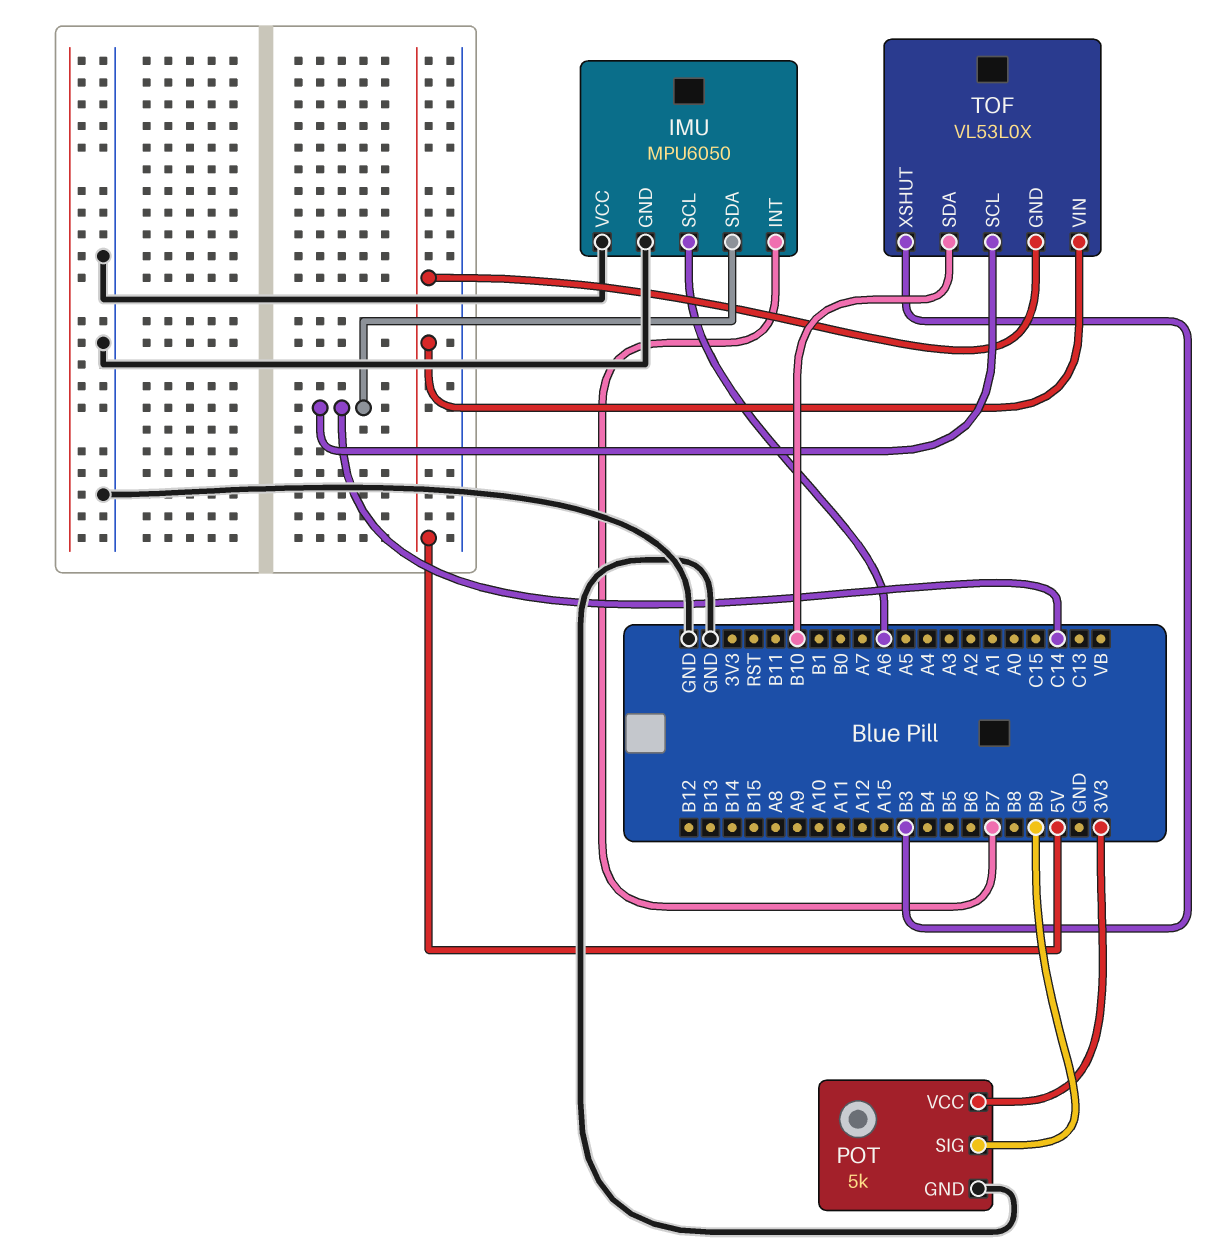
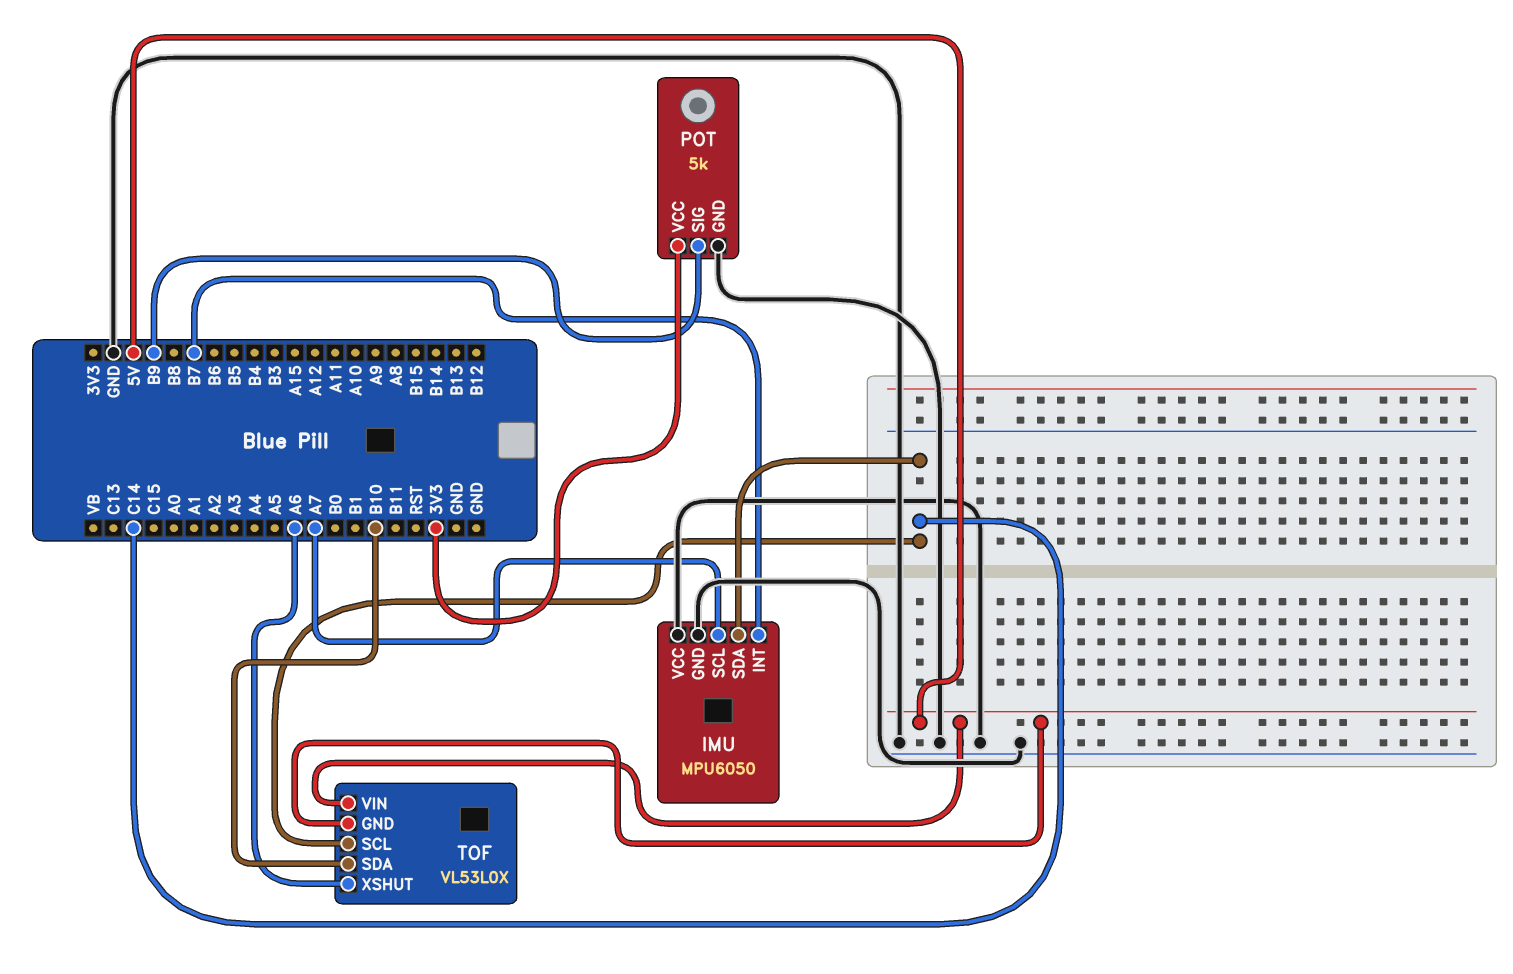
IMU pin SCL: A6 -> A7
TOF pin XSHUT: B3 -> A6

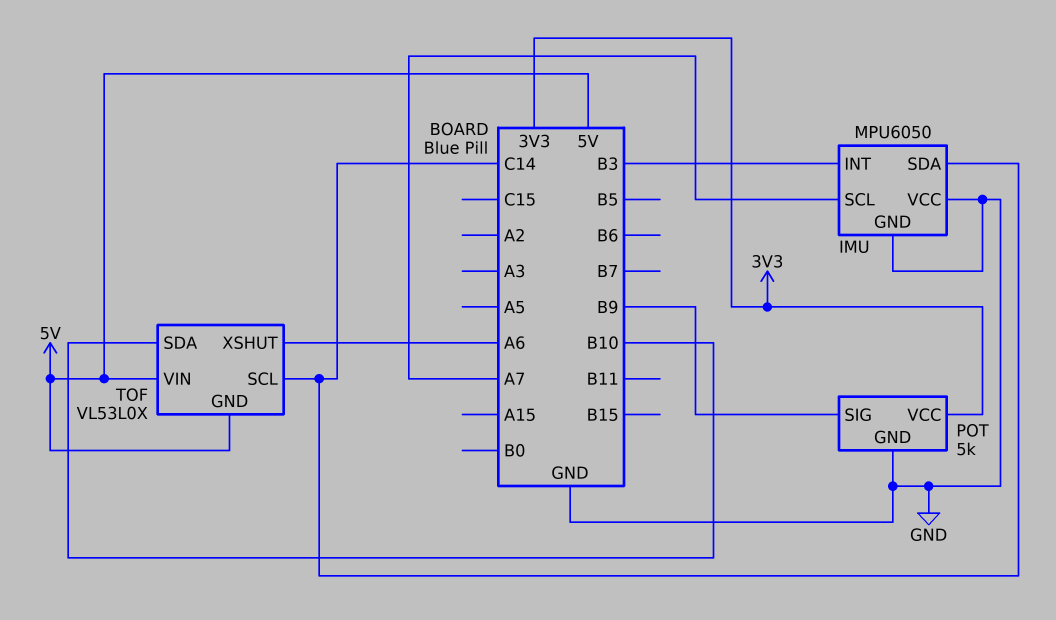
IMU pin INT: B7 -> B3

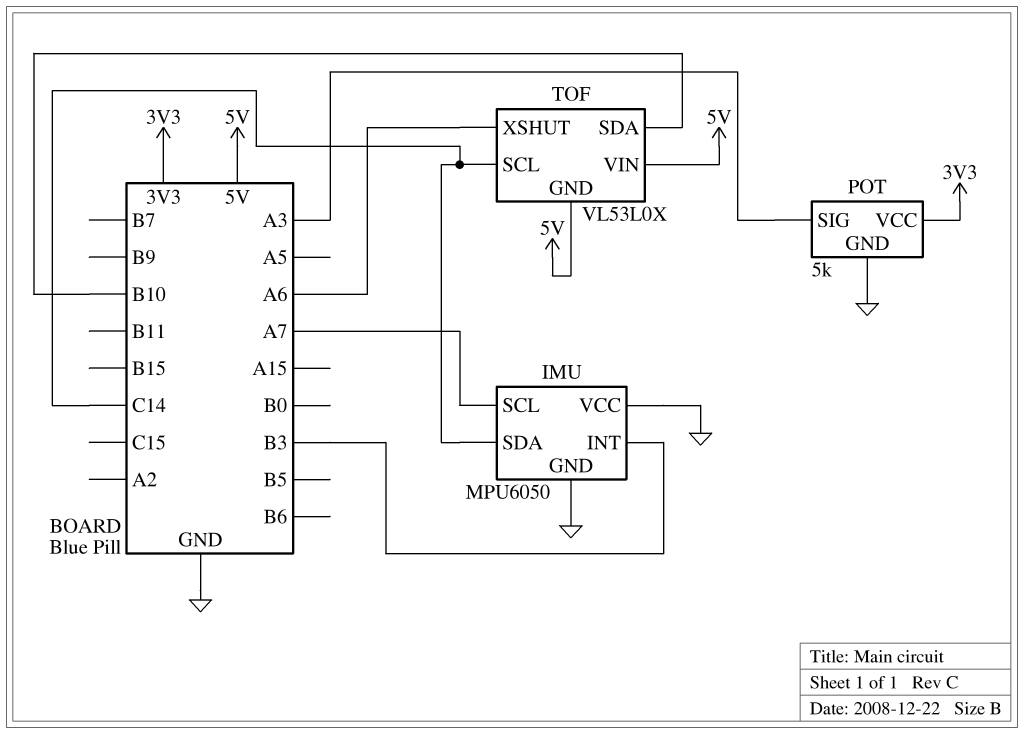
POT pin SIG: B9 -> A3

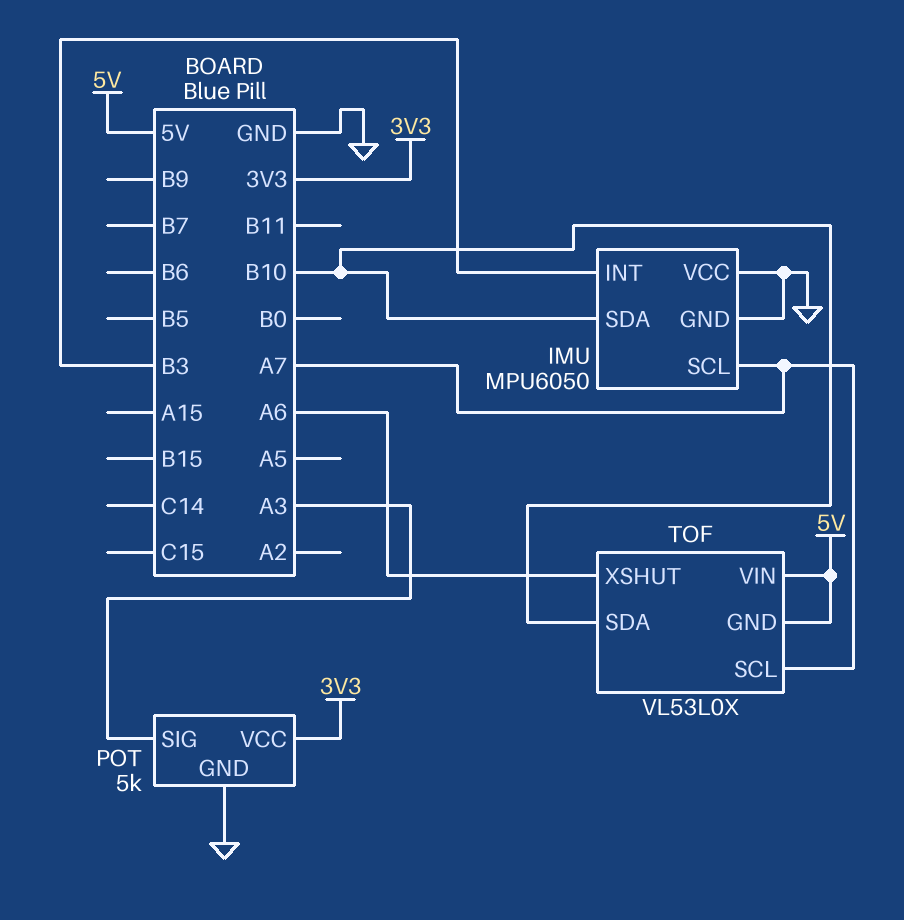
IMU pin SDA: C14 -> B10
TOF pin SCL: C14 -> A7

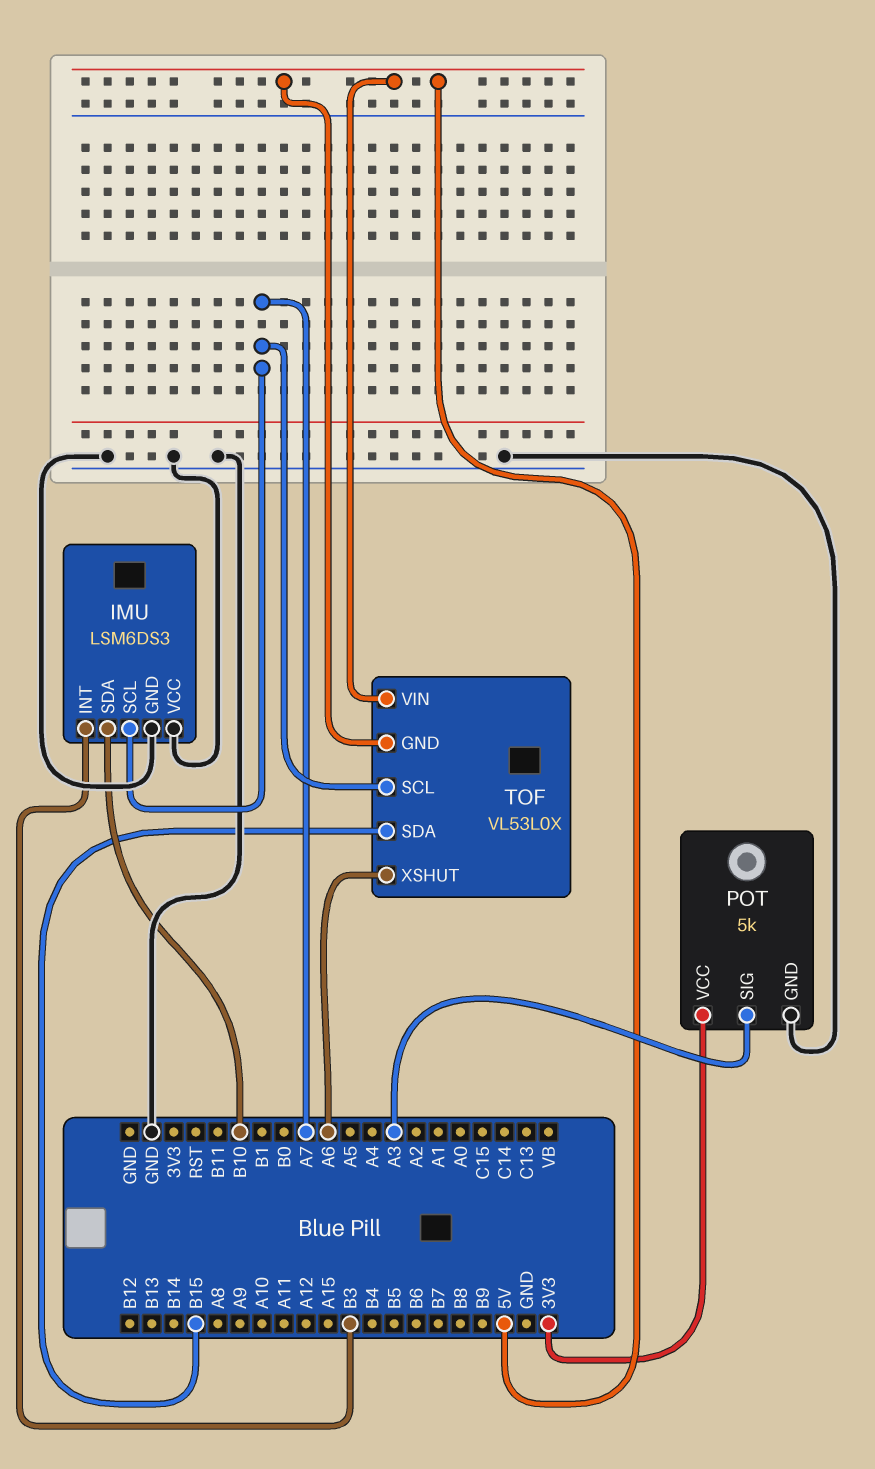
IMU: MPU6050 -> LSM6DS3
TOF pin SDA: B10 -> B15

